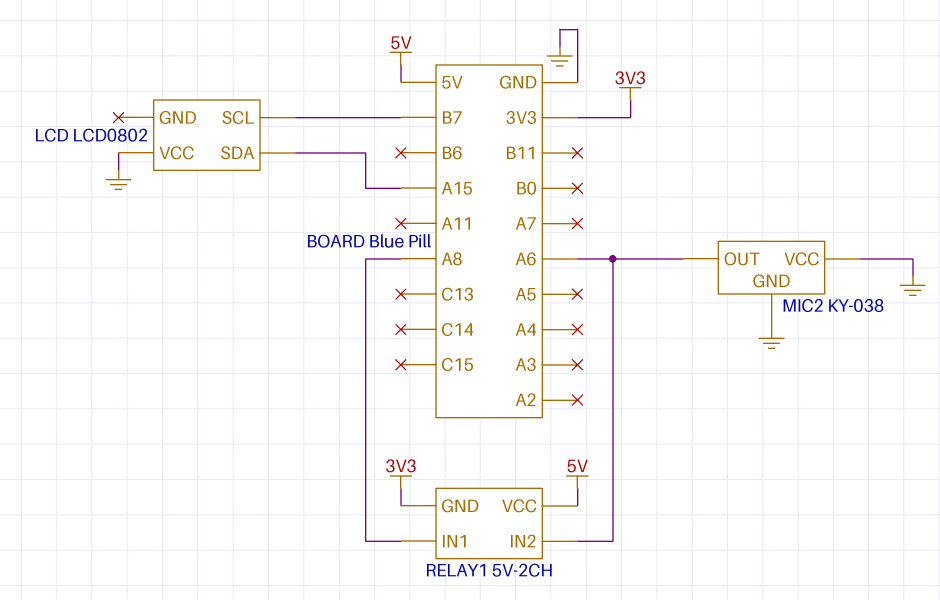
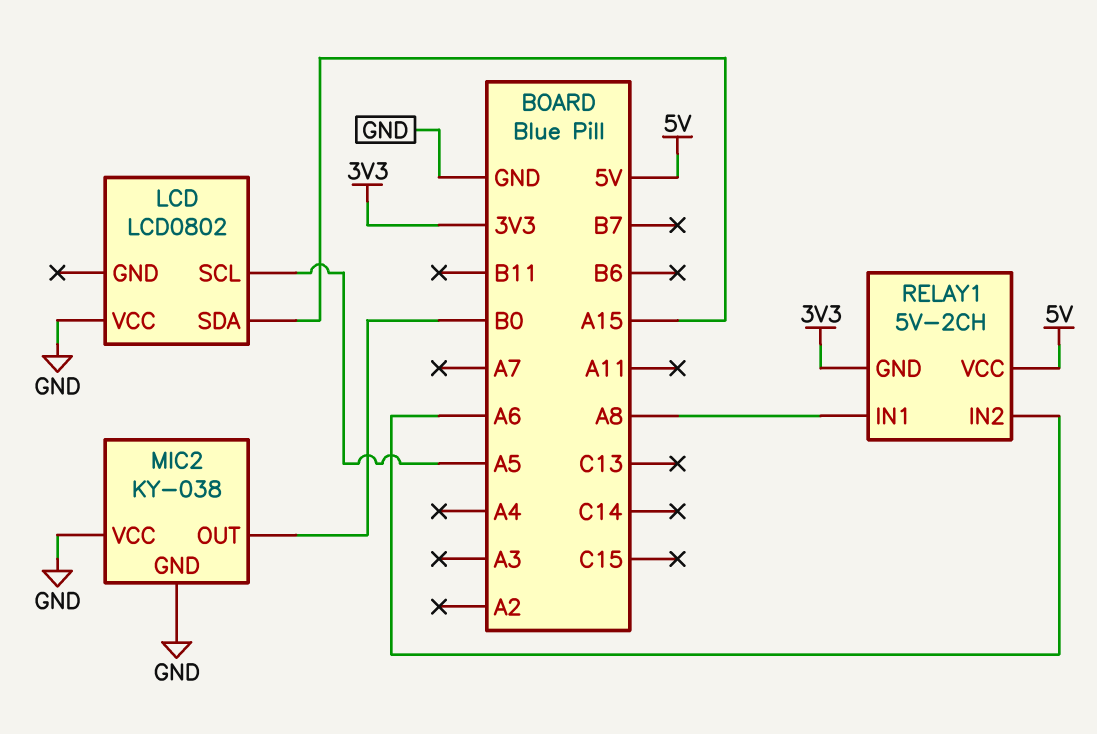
LCD pin SCL: B7 -> A5
MIC2 pin OUT: A6 -> B0

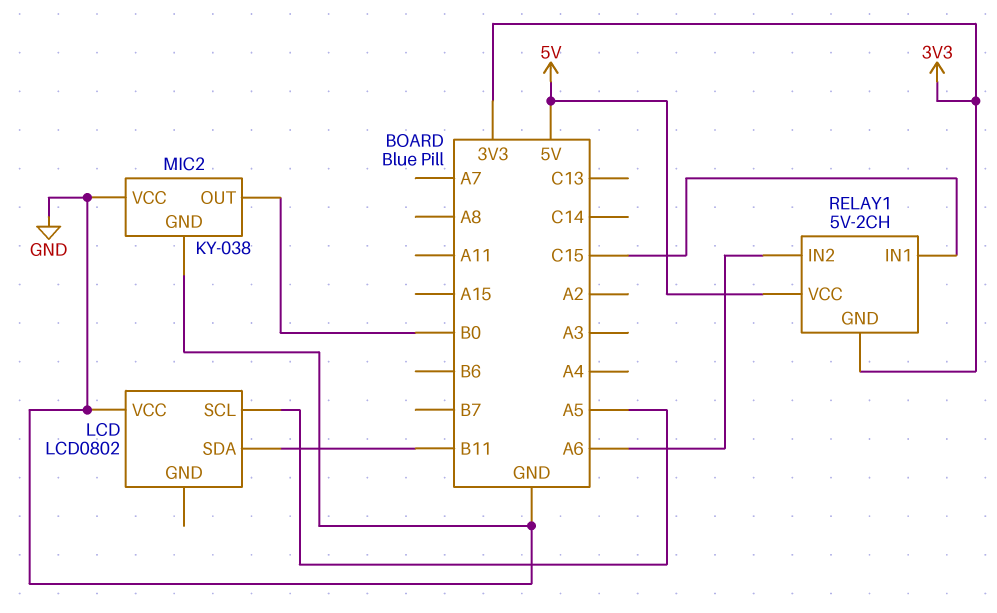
LCD pin SDA: A15 -> B11
RELAY1 pin IN1: A8 -> C15

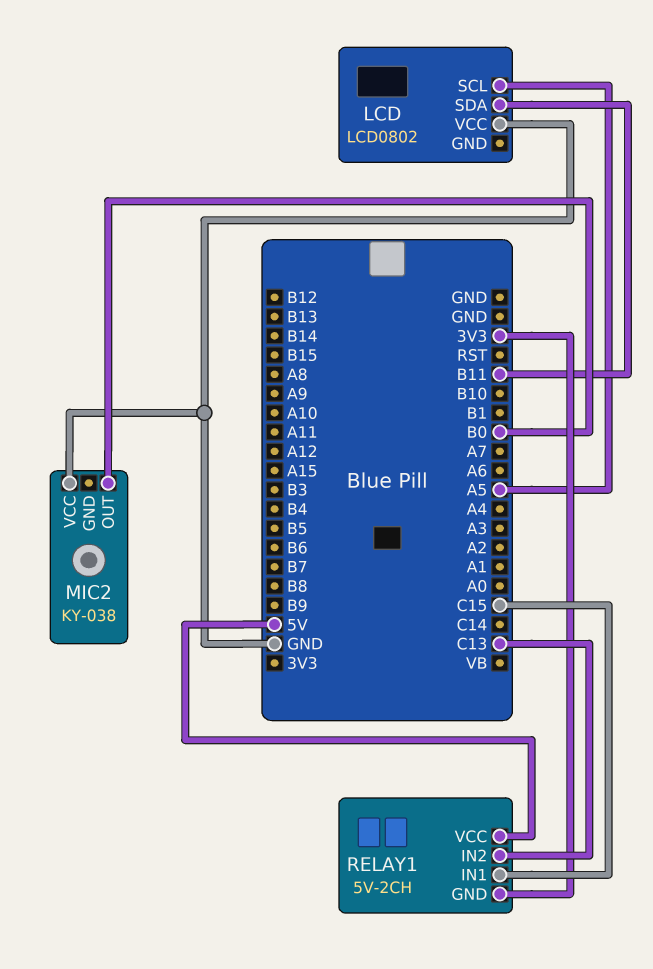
MIC2 pin GND: GND -> none
RELAY1 pin IN2: A6 -> C13

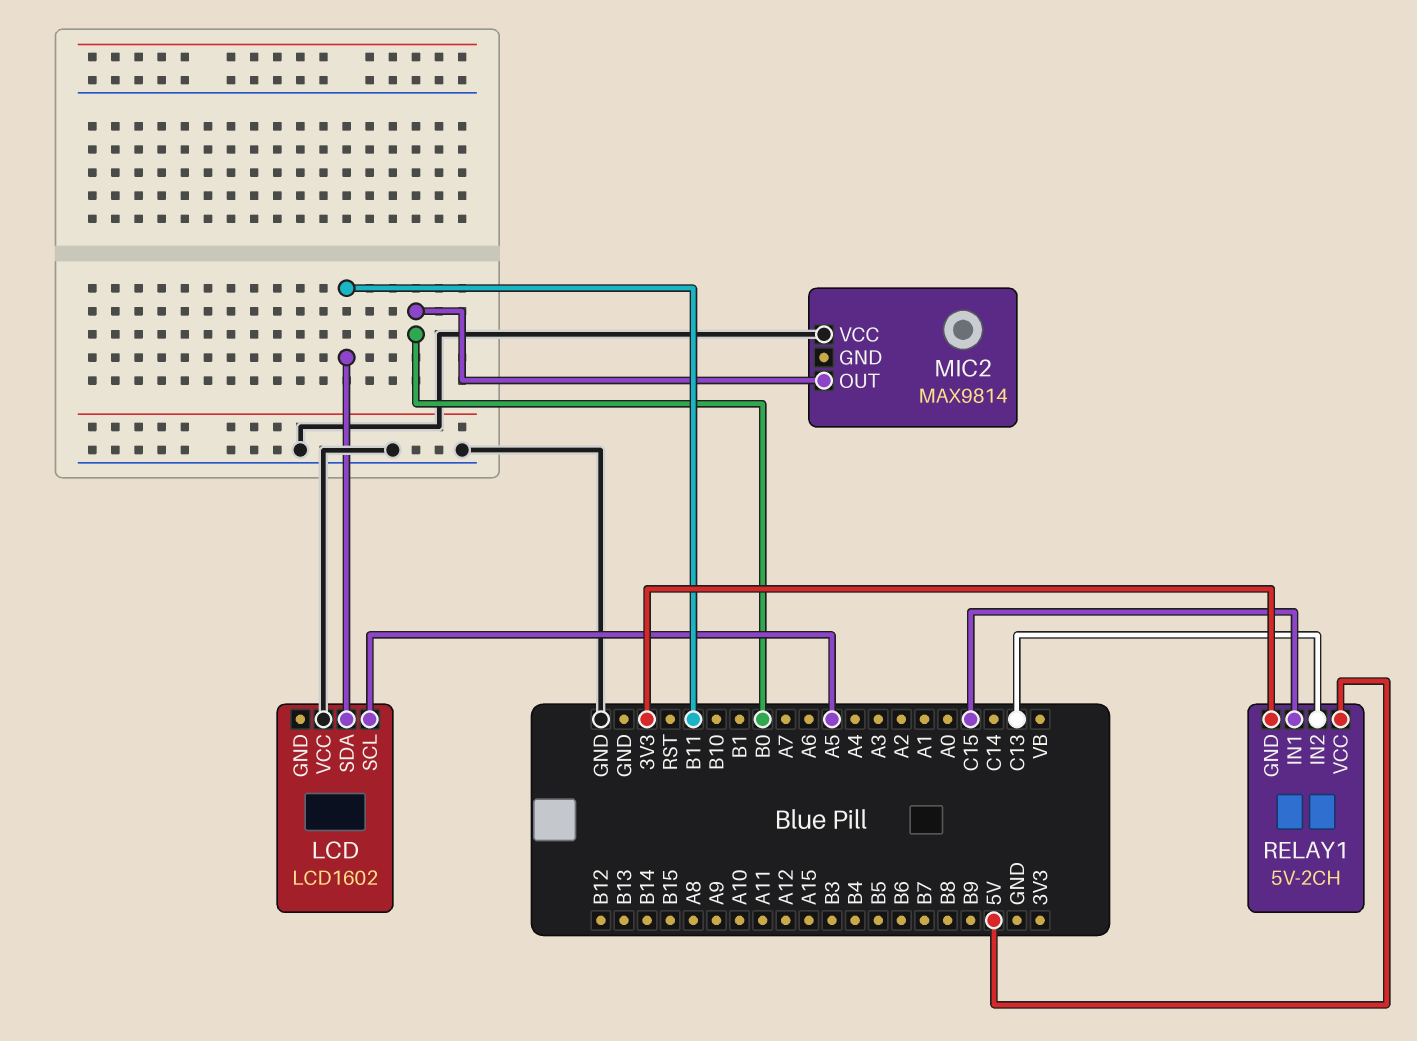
LCD: LCD0802 -> LCD1602
MIC2: KY-038 -> MAX9814

